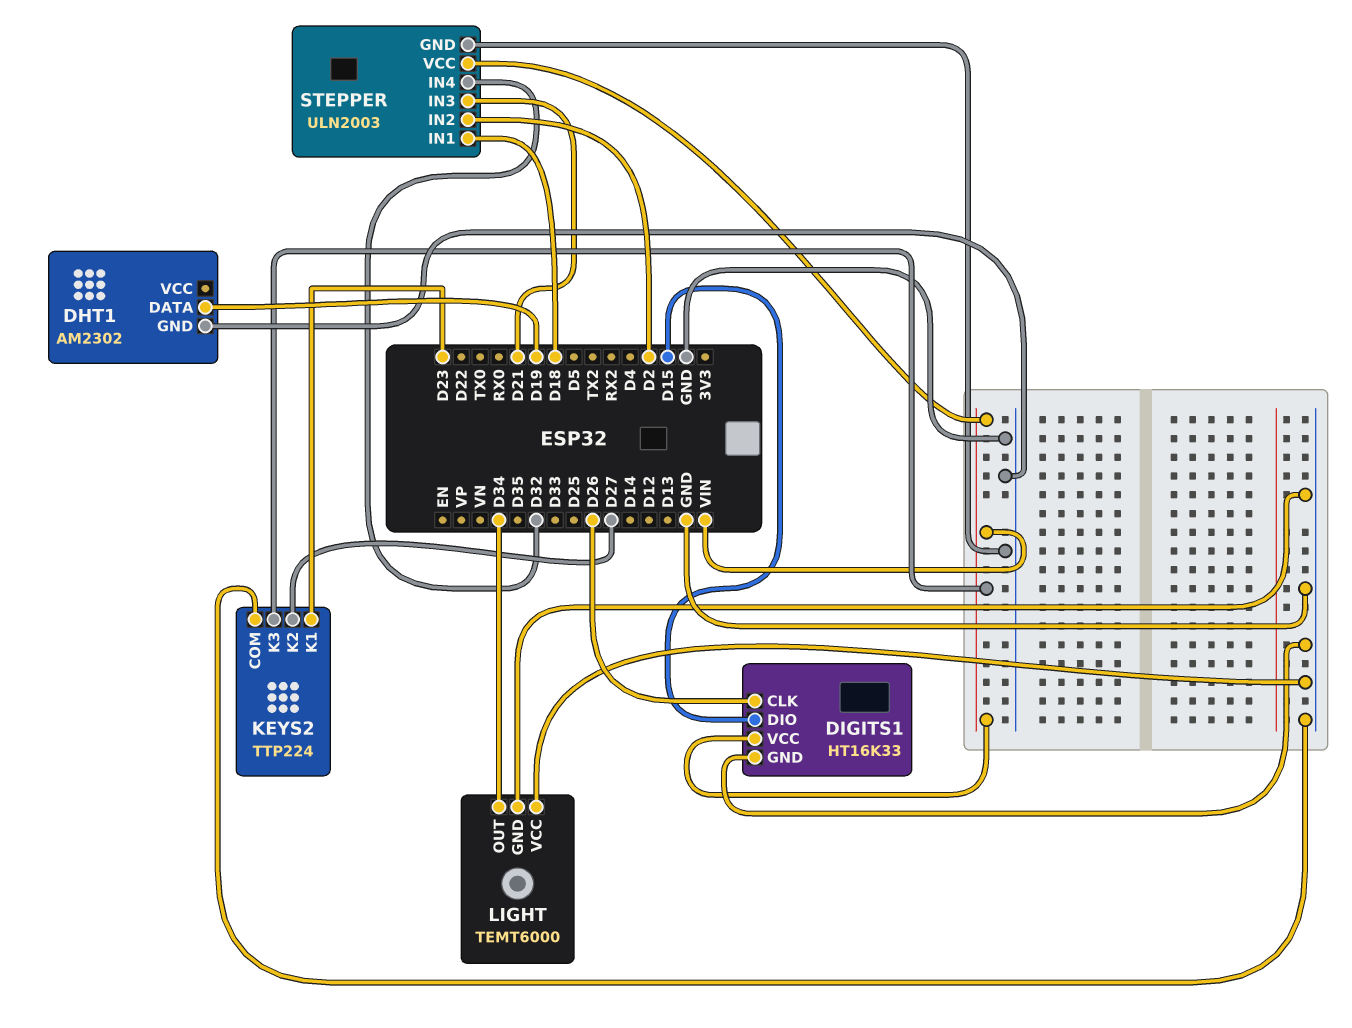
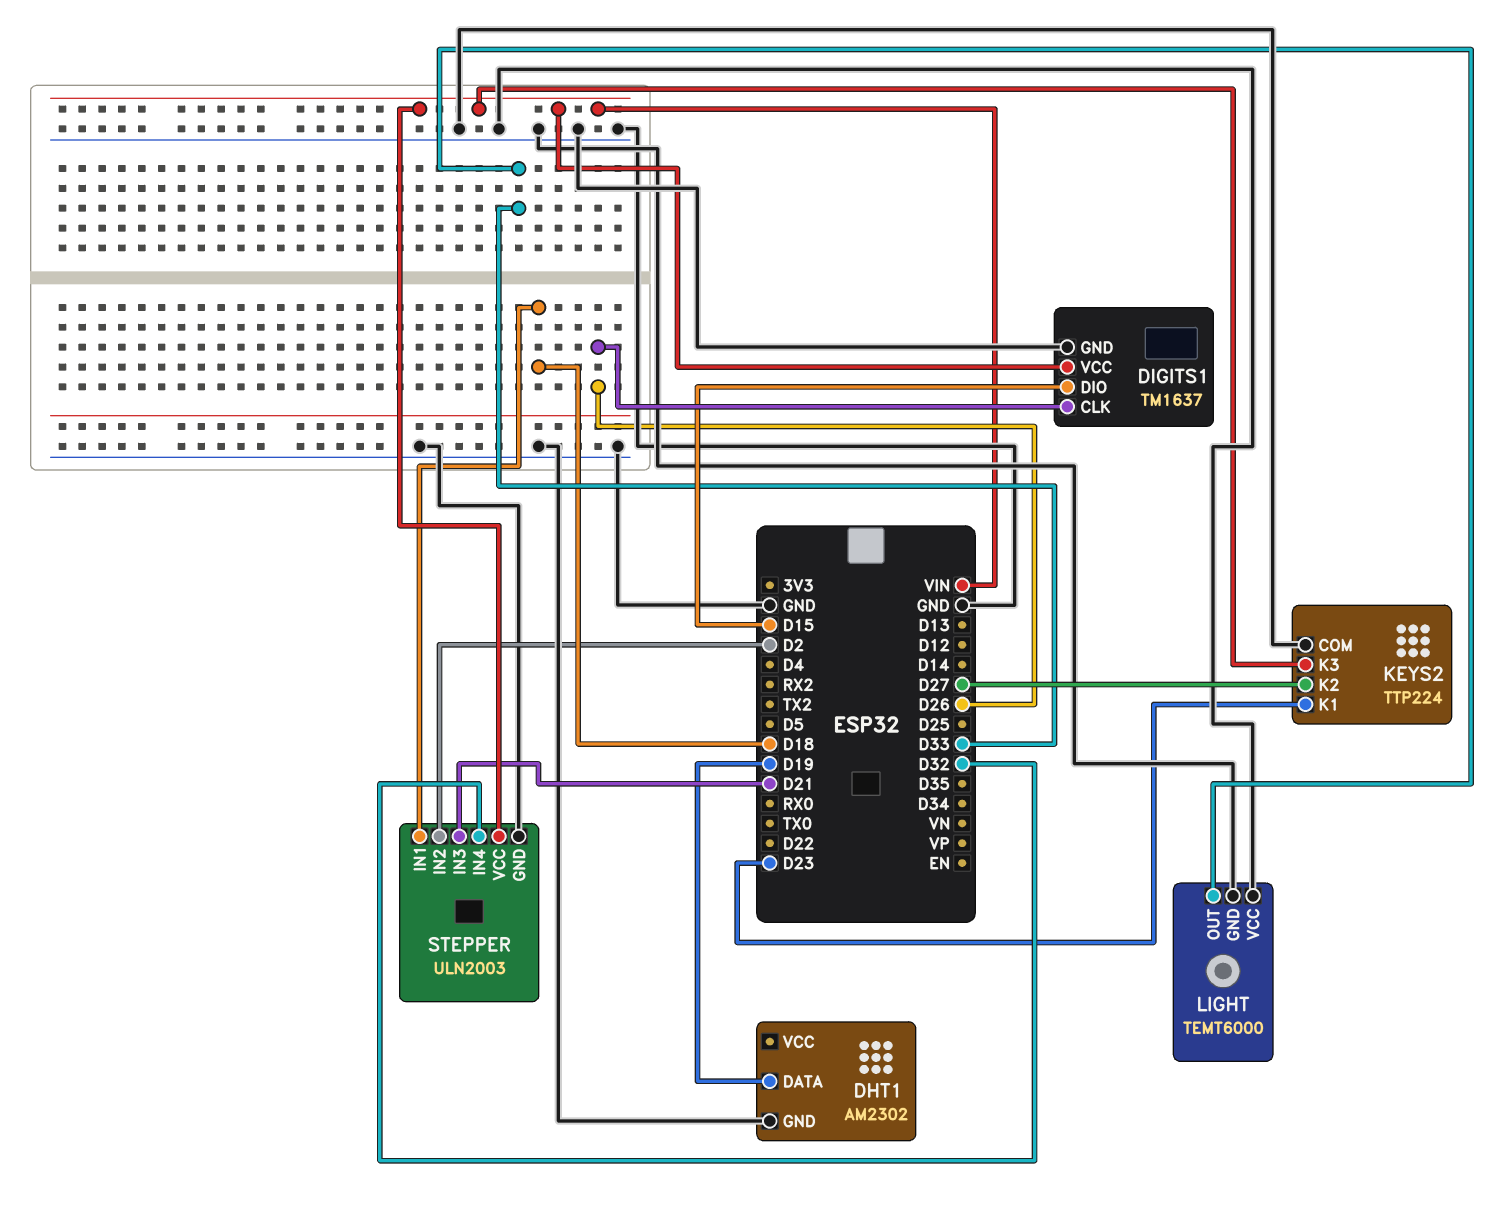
DIGITS1: HT16K33 -> TM1637
LIGHT pin OUT: D34 -> D33

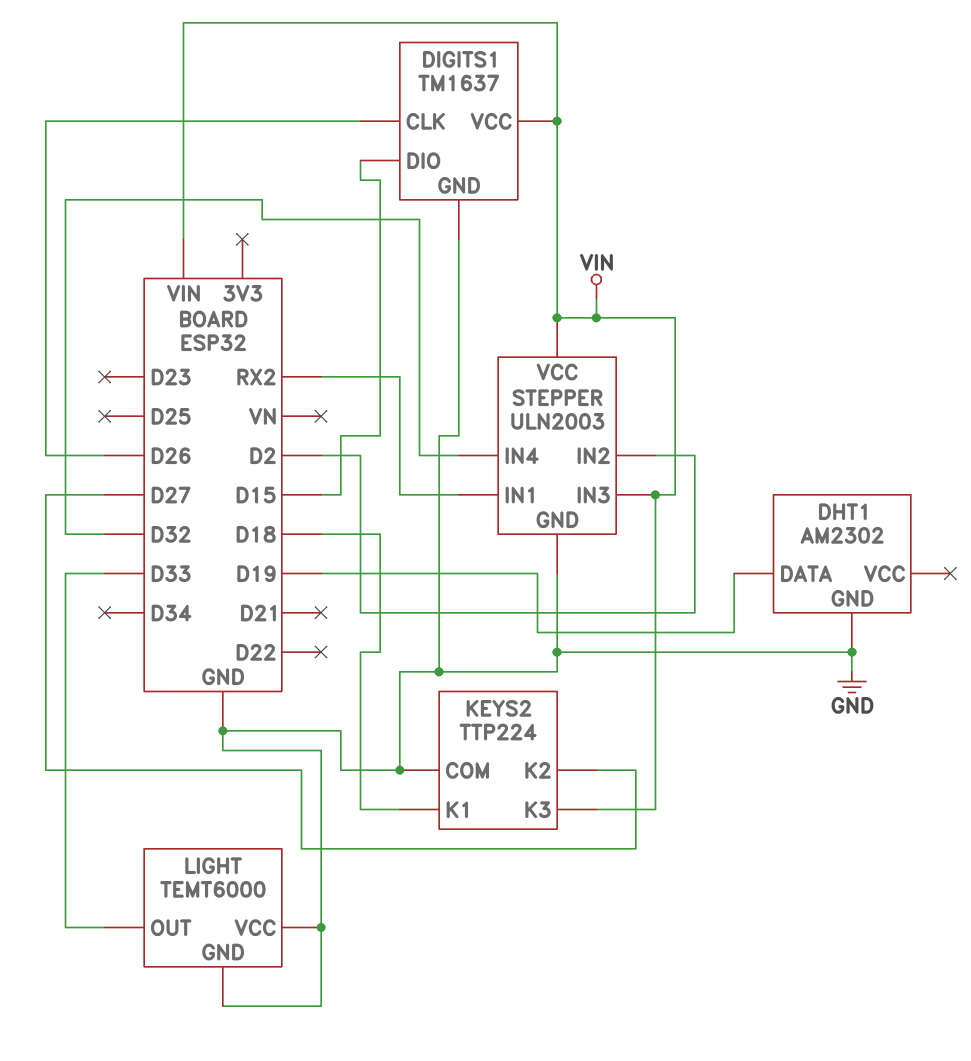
KEYS2 pin K1: D23 -> D18
STEPPER pin IN1: D18 -> RX2
STEPPER pin IN3: D21 -> VIN

